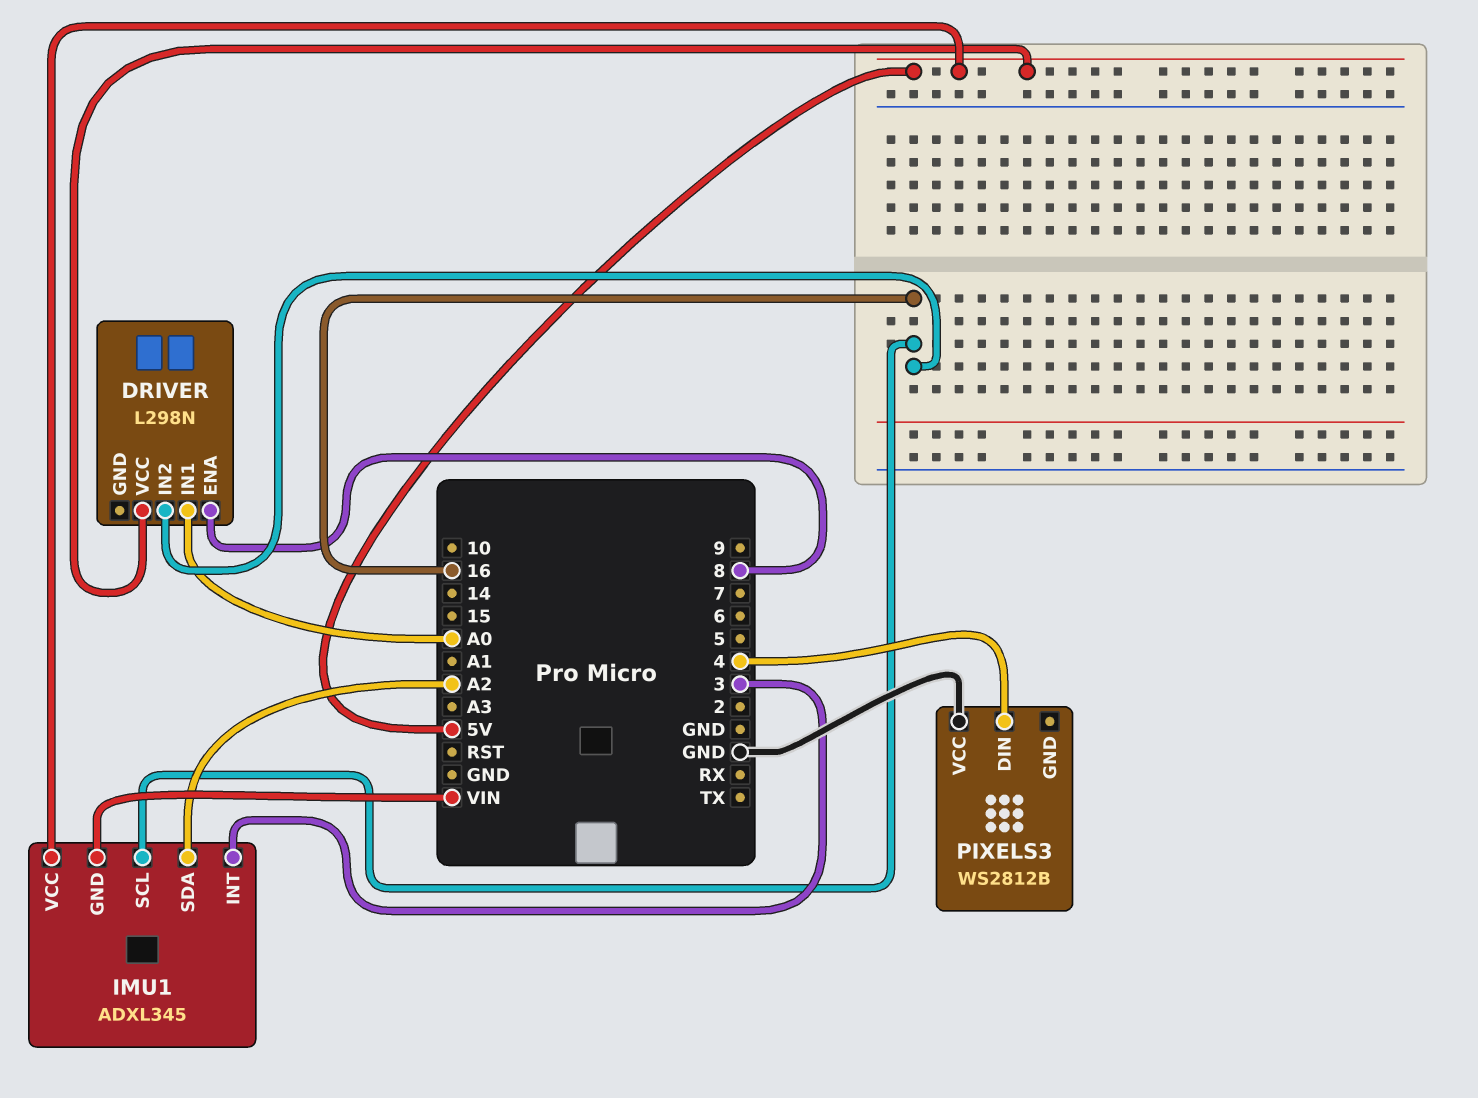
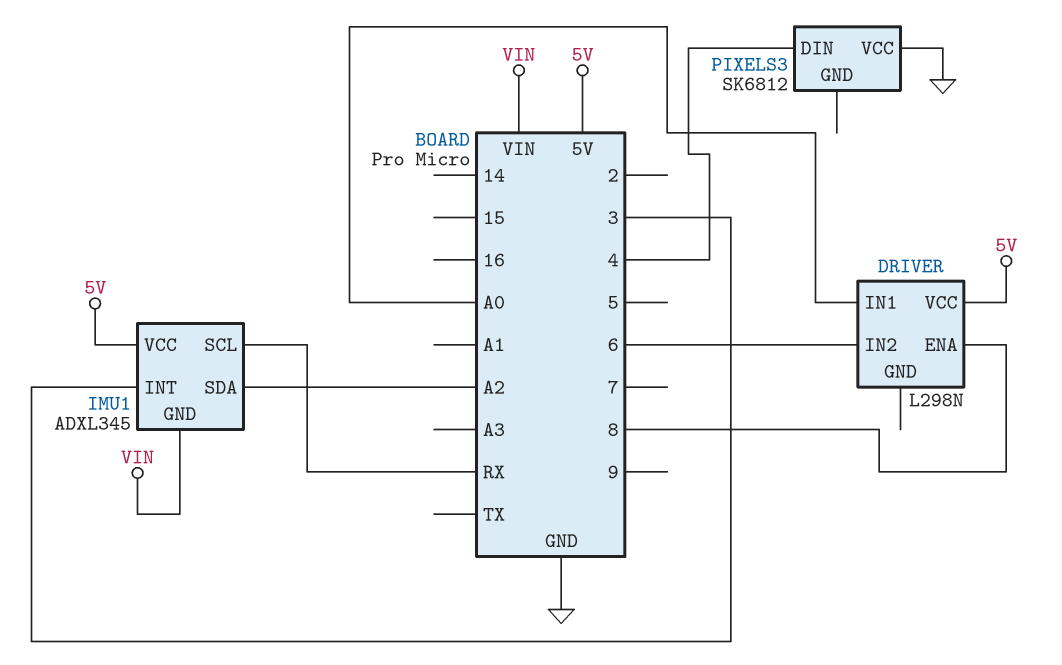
DRIVER pin IN2: 16 -> 6
IMU1 pin SCL: 16 -> RX
PIXELS3: WS2812B -> SK6812

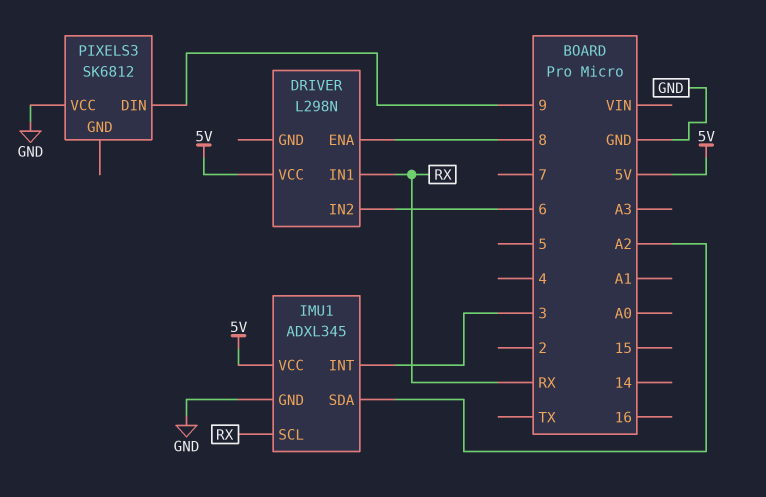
DRIVER pin IN1: A0 -> RX
IMU1 pin GND: VIN -> GND
PIXELS3 pin DIN: 4 -> 9

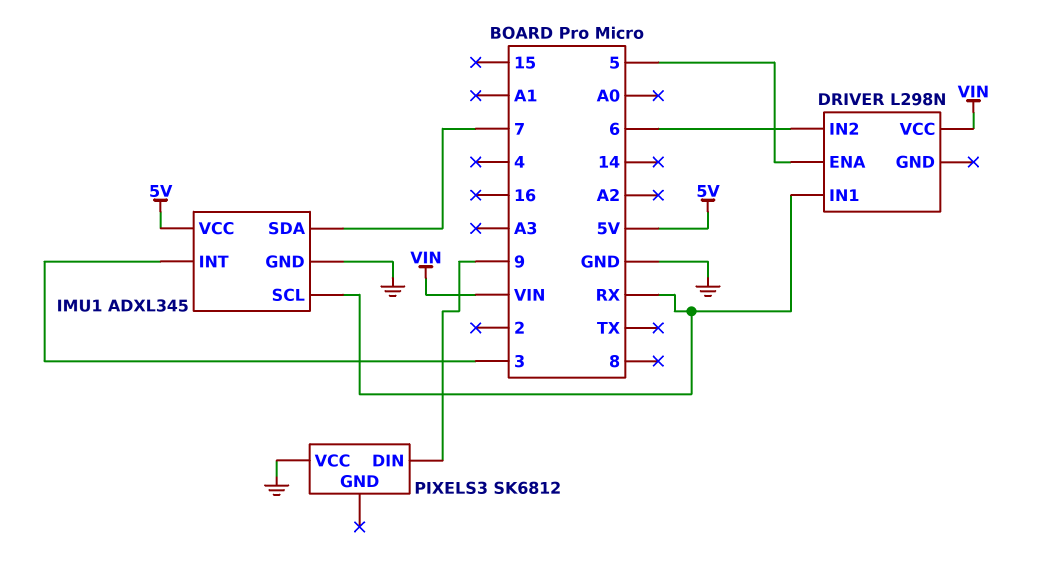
DRIVER pin ENA: 8 -> 5
DRIVER pin VCC: 5V -> VIN
IMU1 pin SDA: A2 -> 7

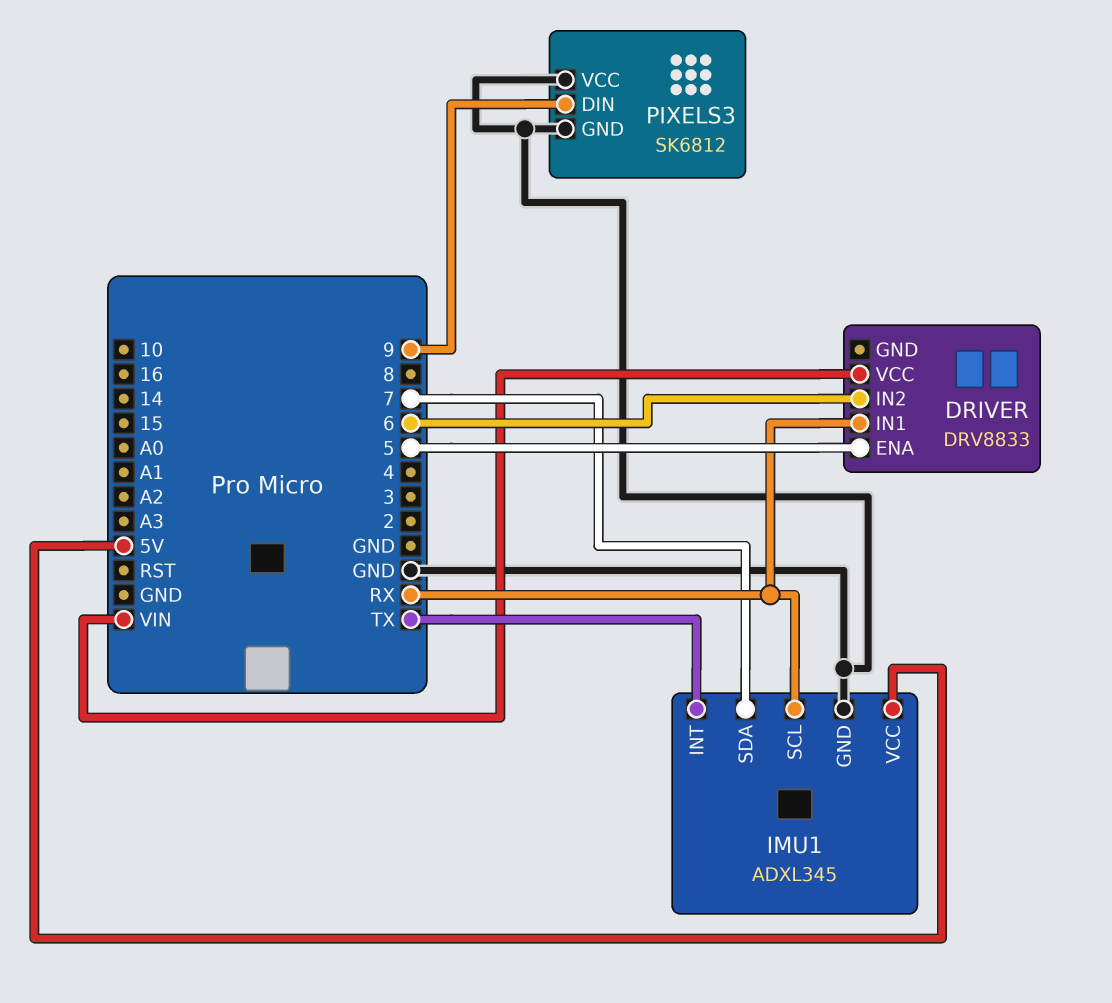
DRIVER: L298N -> DRV8833
IMU1 pin INT: 3 -> TX
PIXELS3 pin GND: none -> GND

